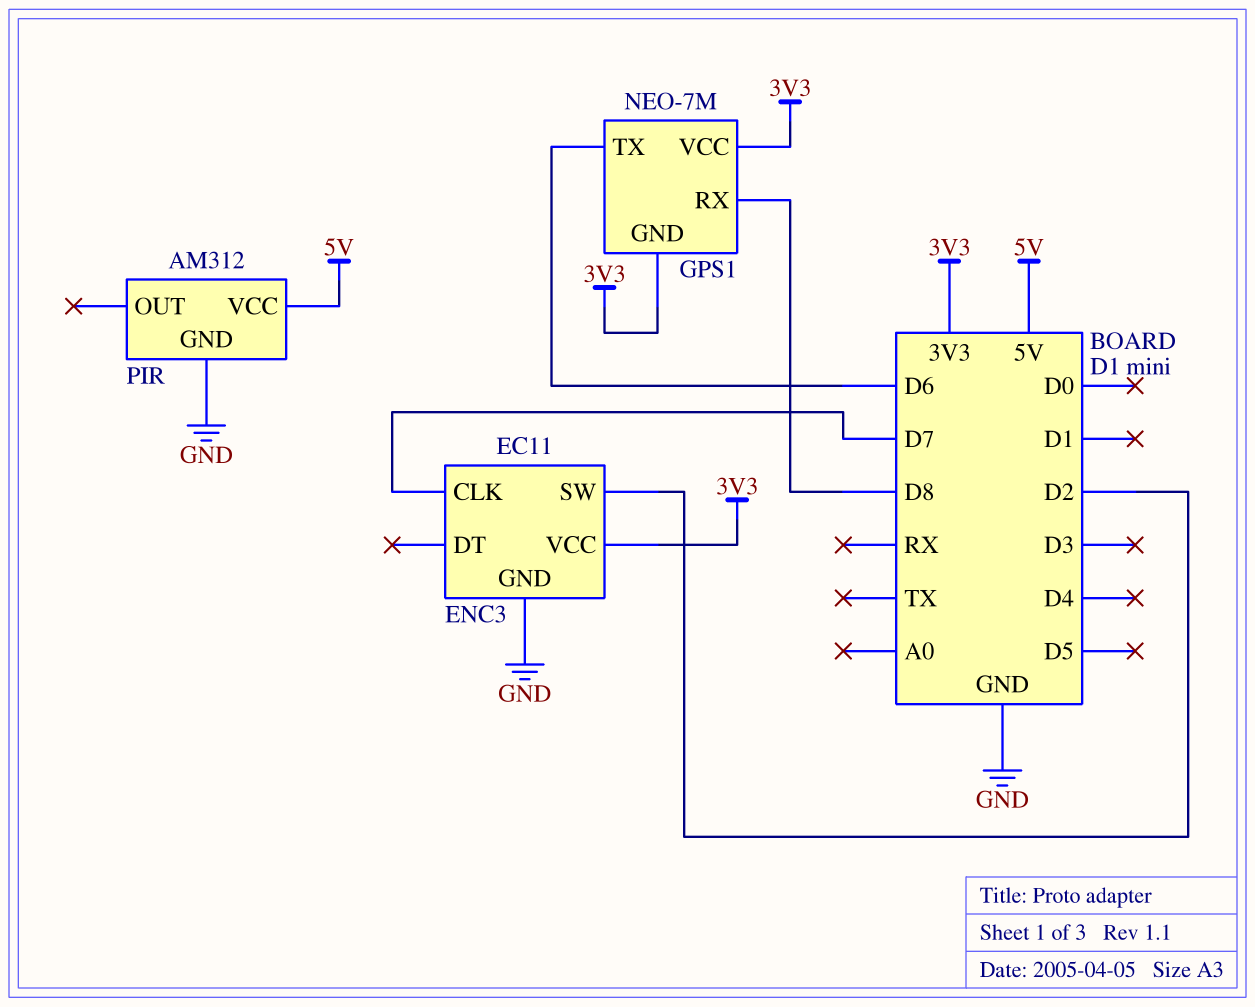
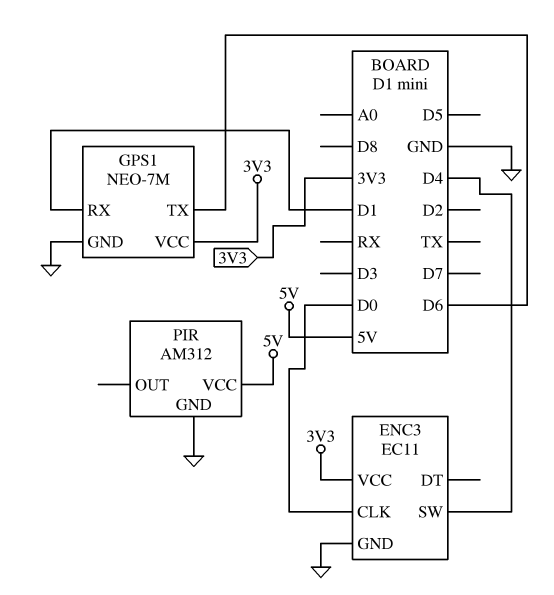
ENC3 pin CLK: D7 -> D0
ENC3 pin SW: D2 -> D4
GPS1 pin GND: 3V3 -> GND
GPS1 pin RX: D8 -> D1

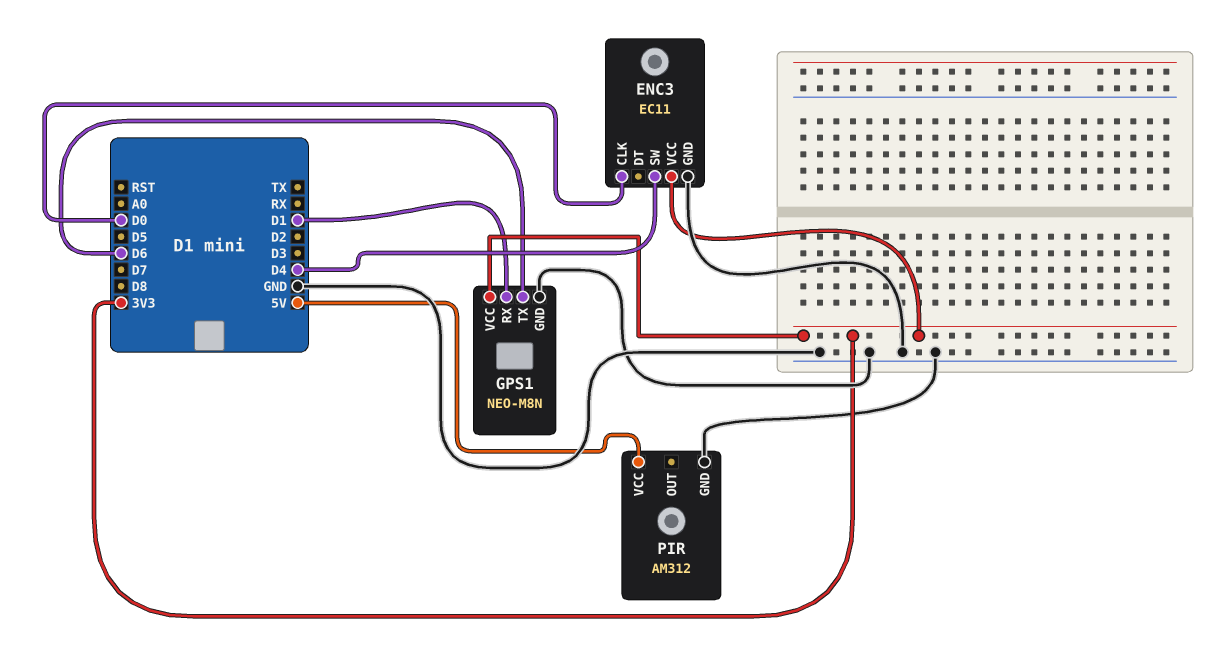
GPS1: NEO-7M -> NEO-M8N

